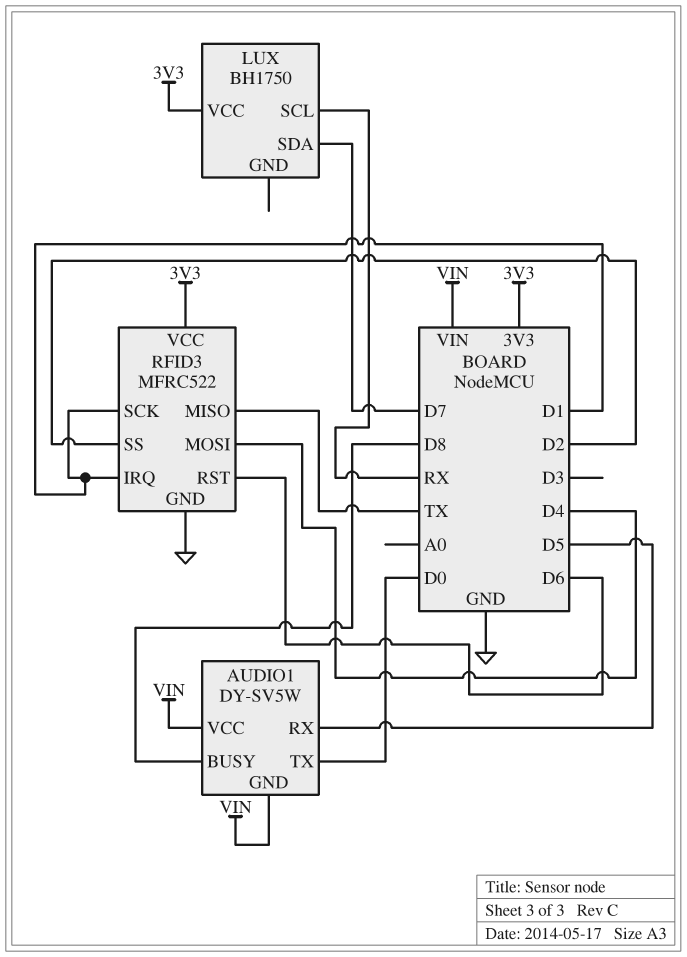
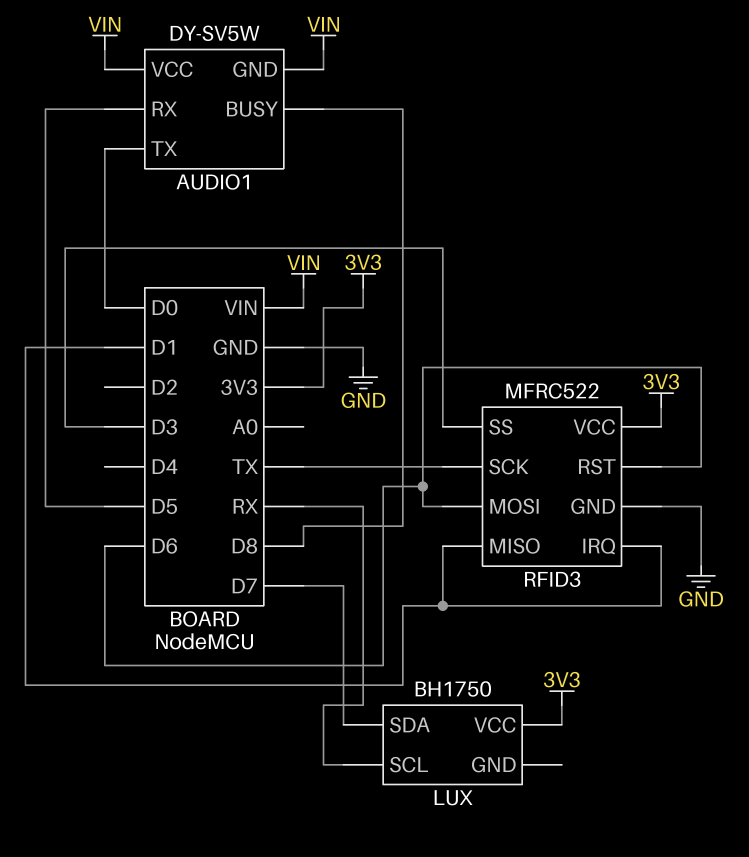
RFID3 pin MISO: TX -> D1
RFID3 pin MOSI: D4 -> D6
RFID3 pin SCK: D1 -> TX
RFID3 pin SS: D2 -> D3

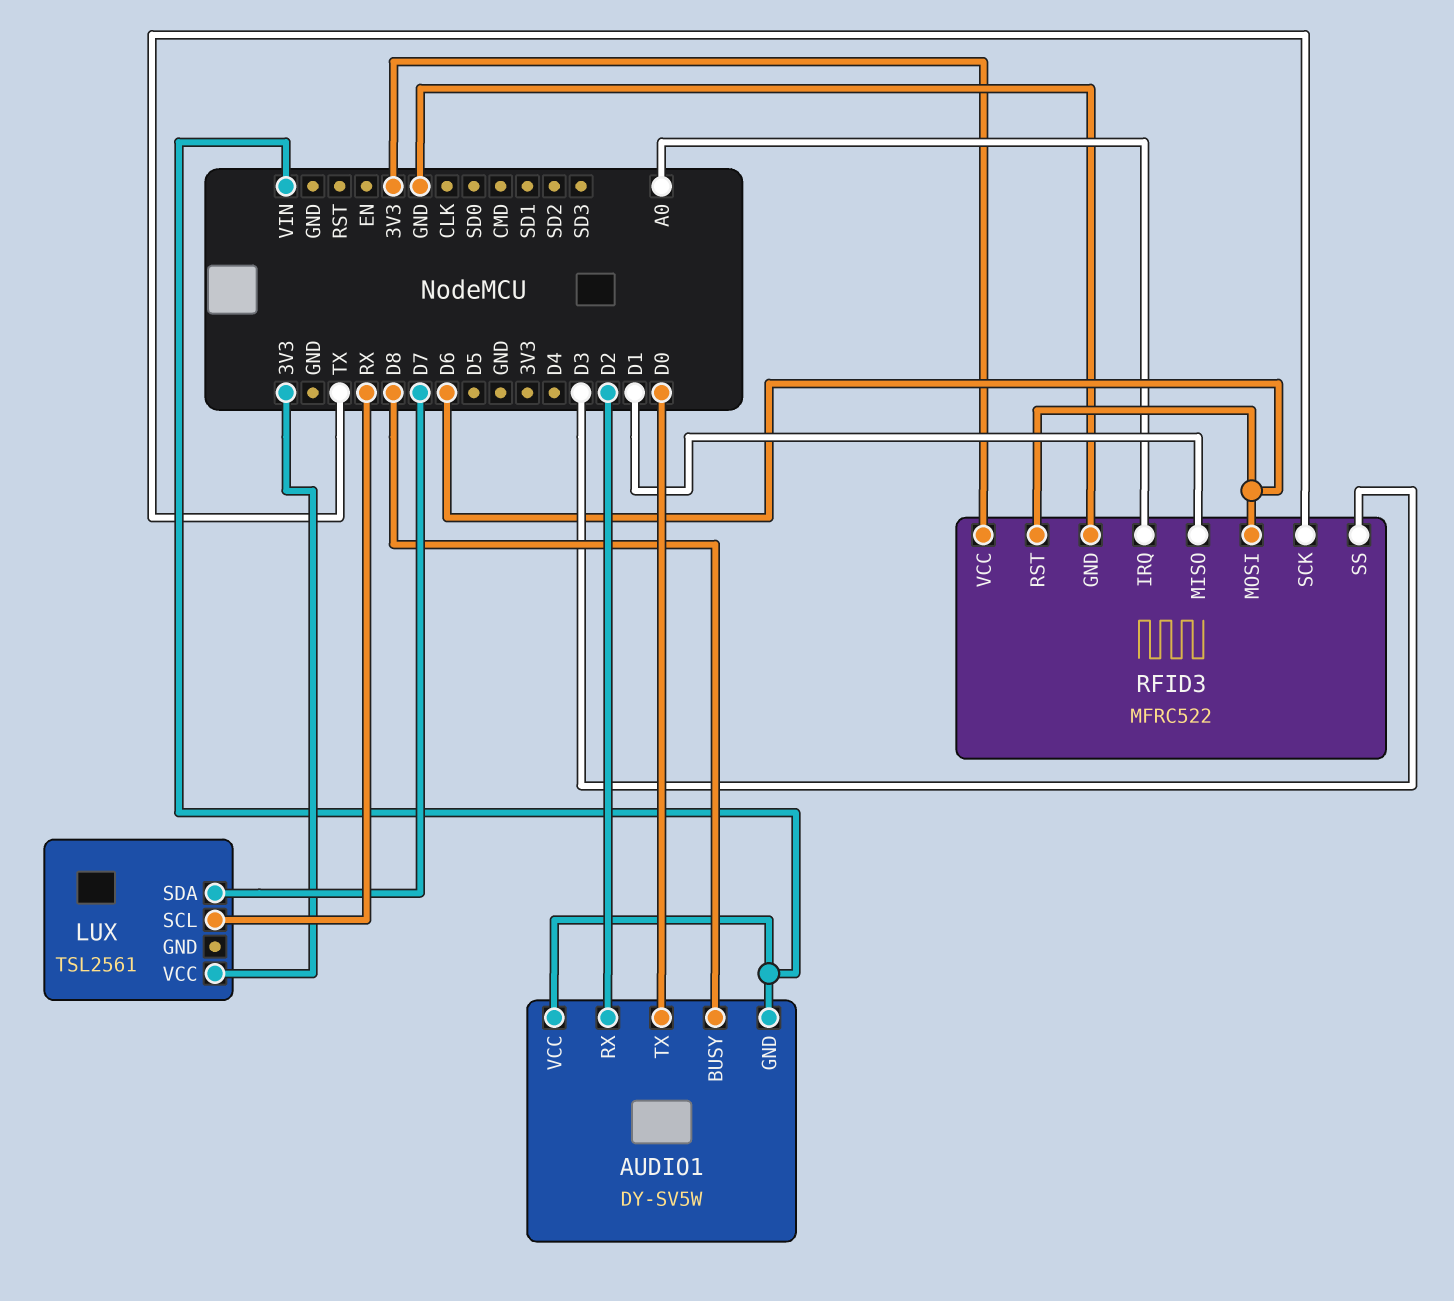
AUDIO1 pin RX: D5 -> D2
LUX: BH1750 -> TSL2561
RFID3 pin IRQ: D1 -> A0

